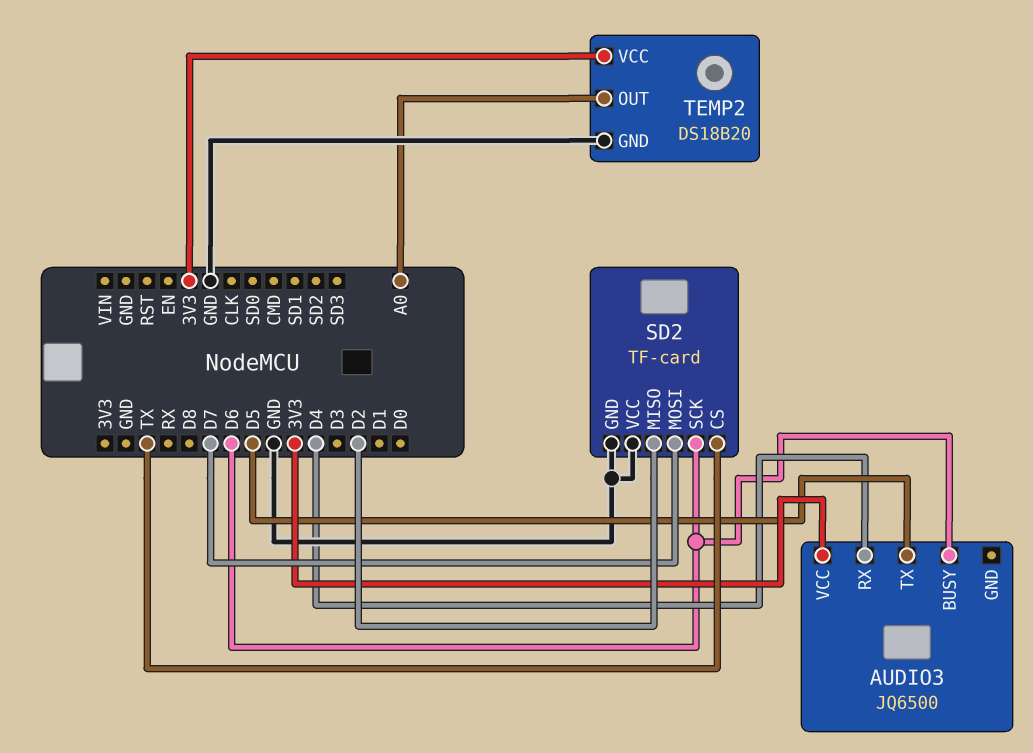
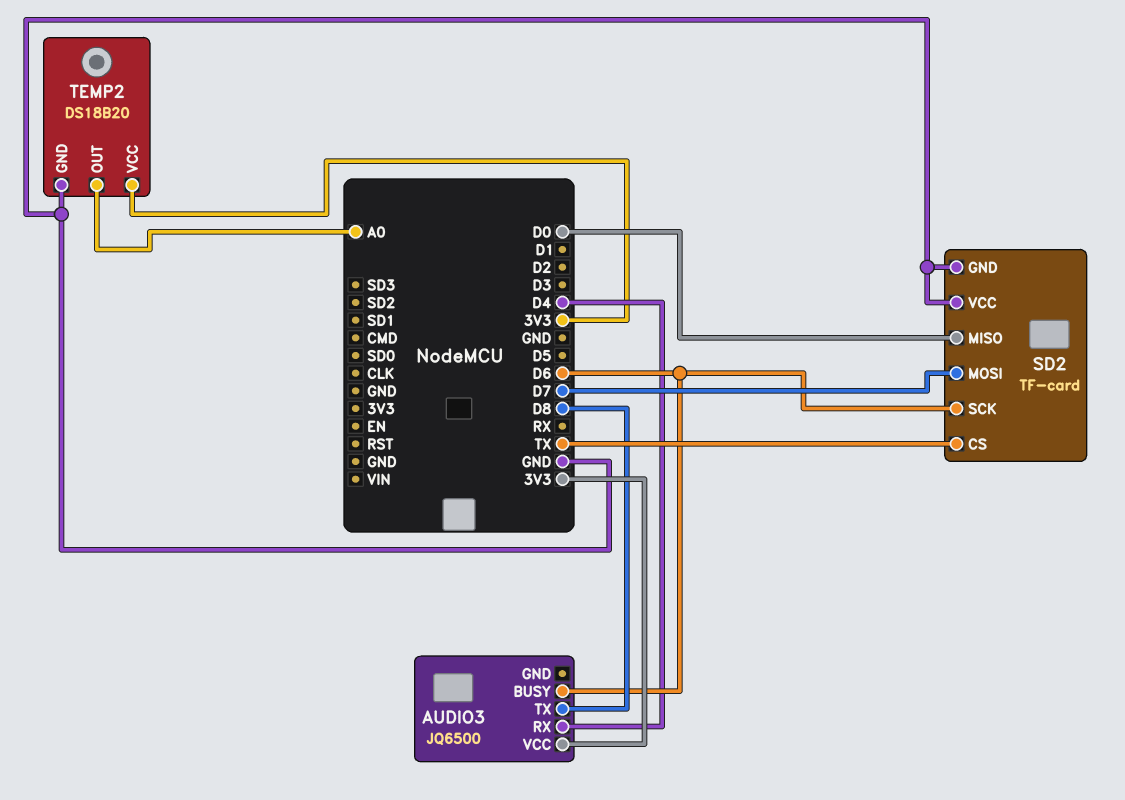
AUDIO3 pin TX: D5 -> D8
SD2 pin MISO: D2 -> D0

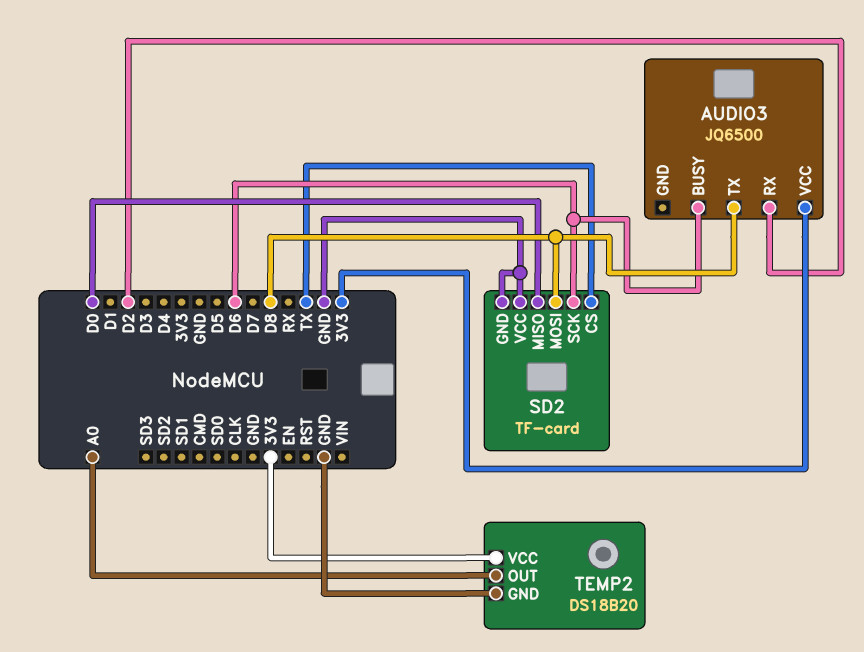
AUDIO3 pin RX: D4 -> D2
SD2 pin MOSI: D7 -> D8

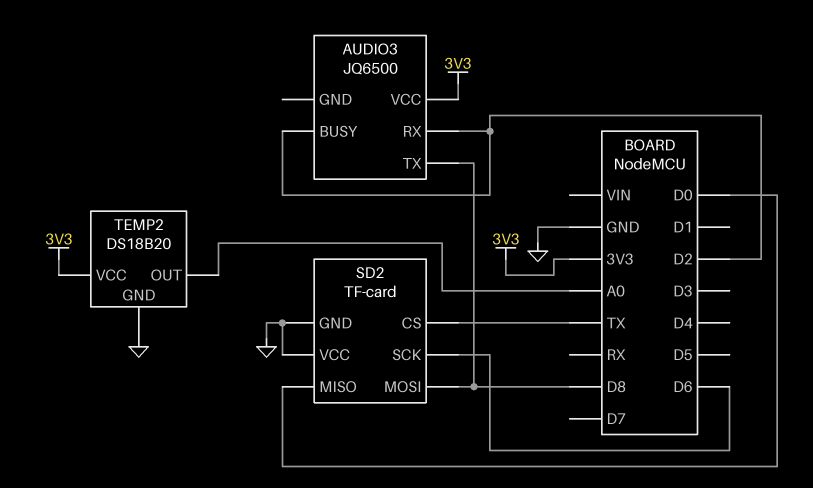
AUDIO3 pin BUSY: D6 -> D2

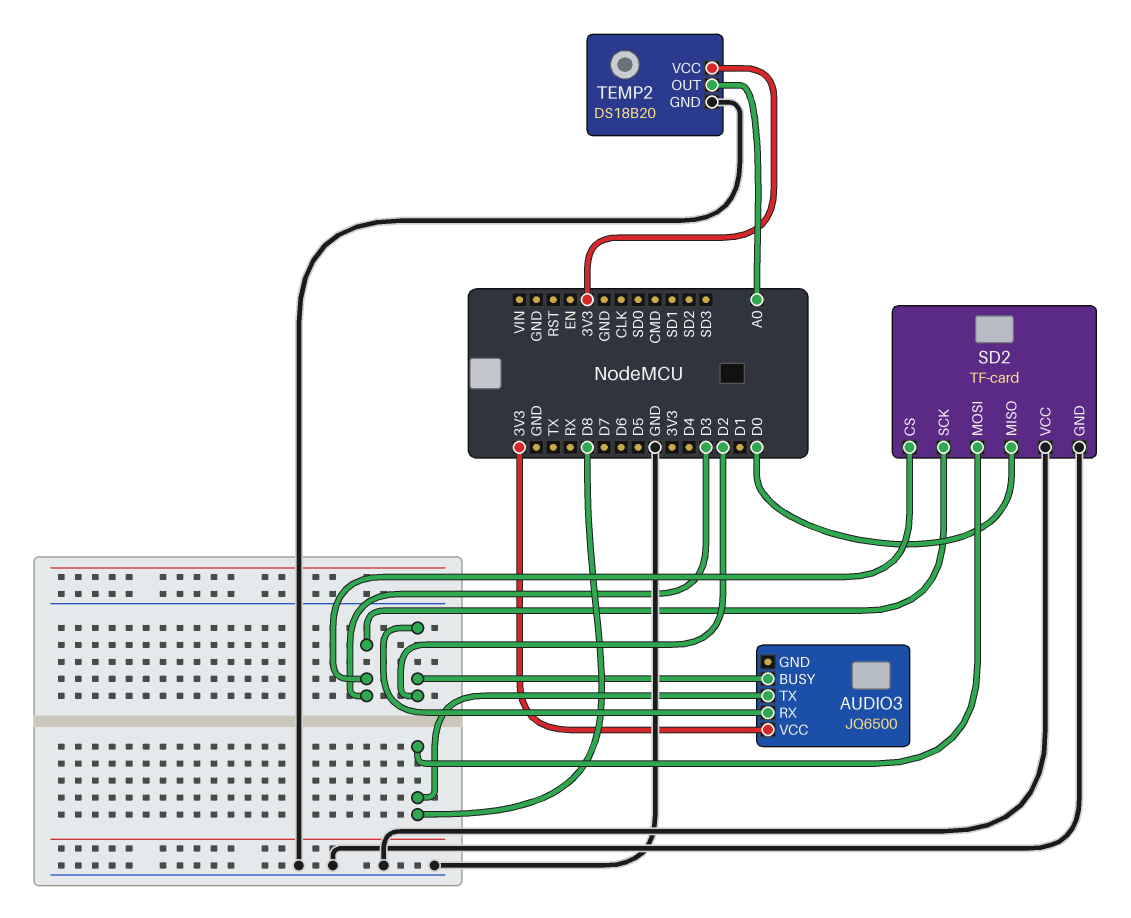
SD2 pin CS: TX -> D3
SD2 pin SCK: D6 -> D3

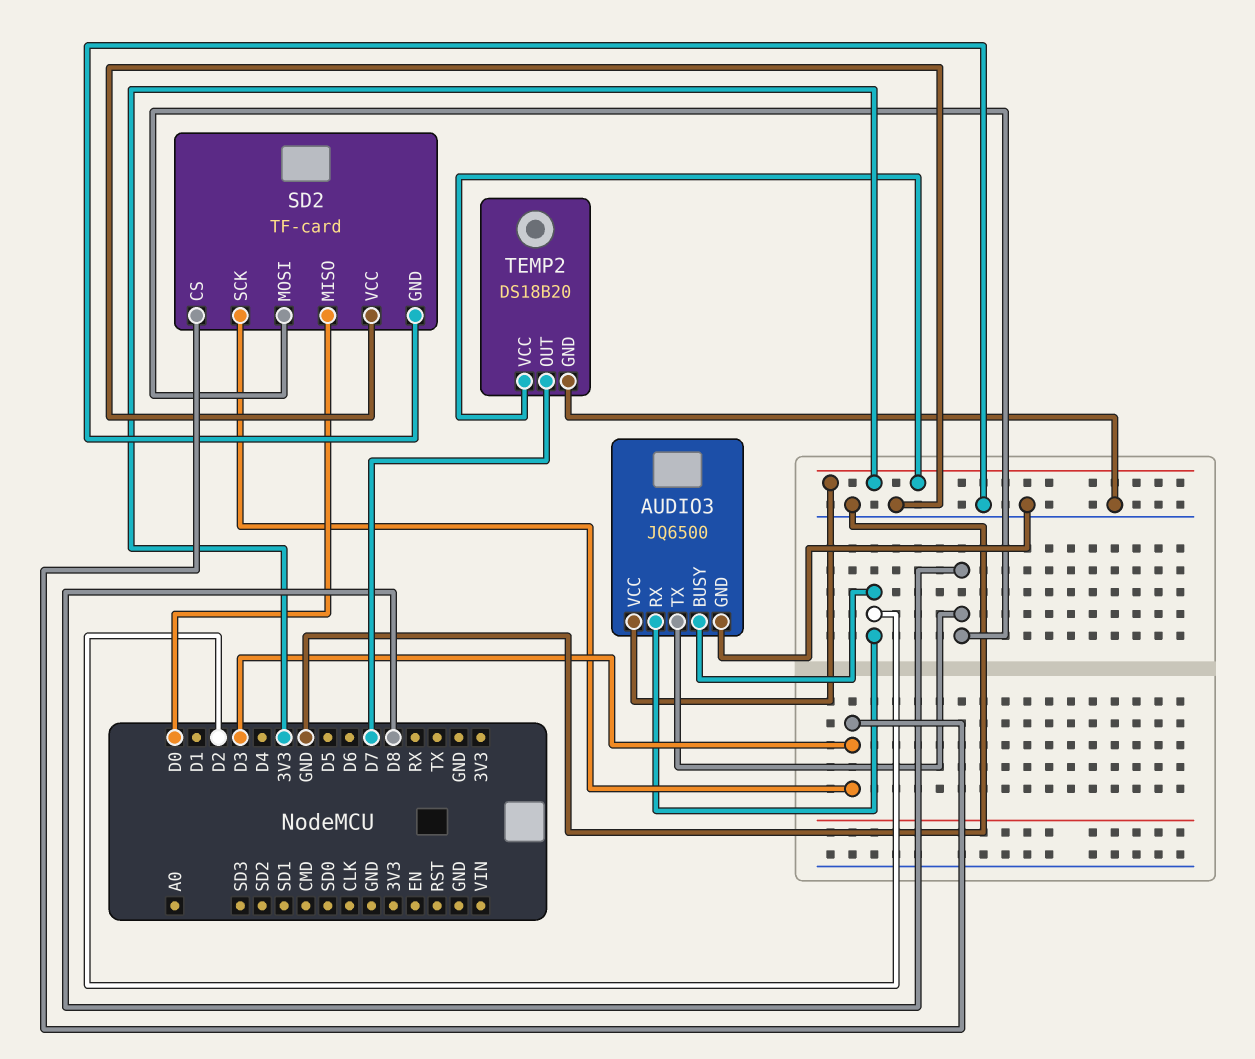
AUDIO3 pin GND: none -> GND
TEMP2 pin OUT: A0 -> D7

